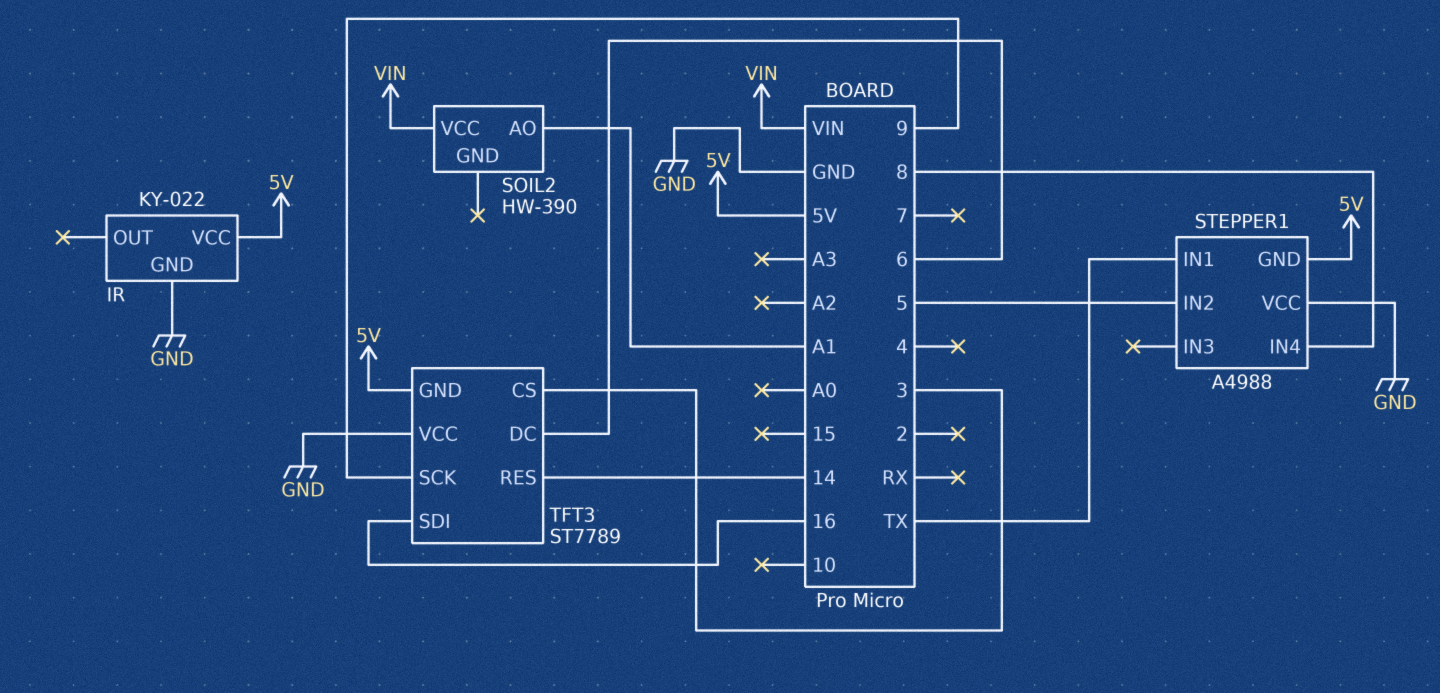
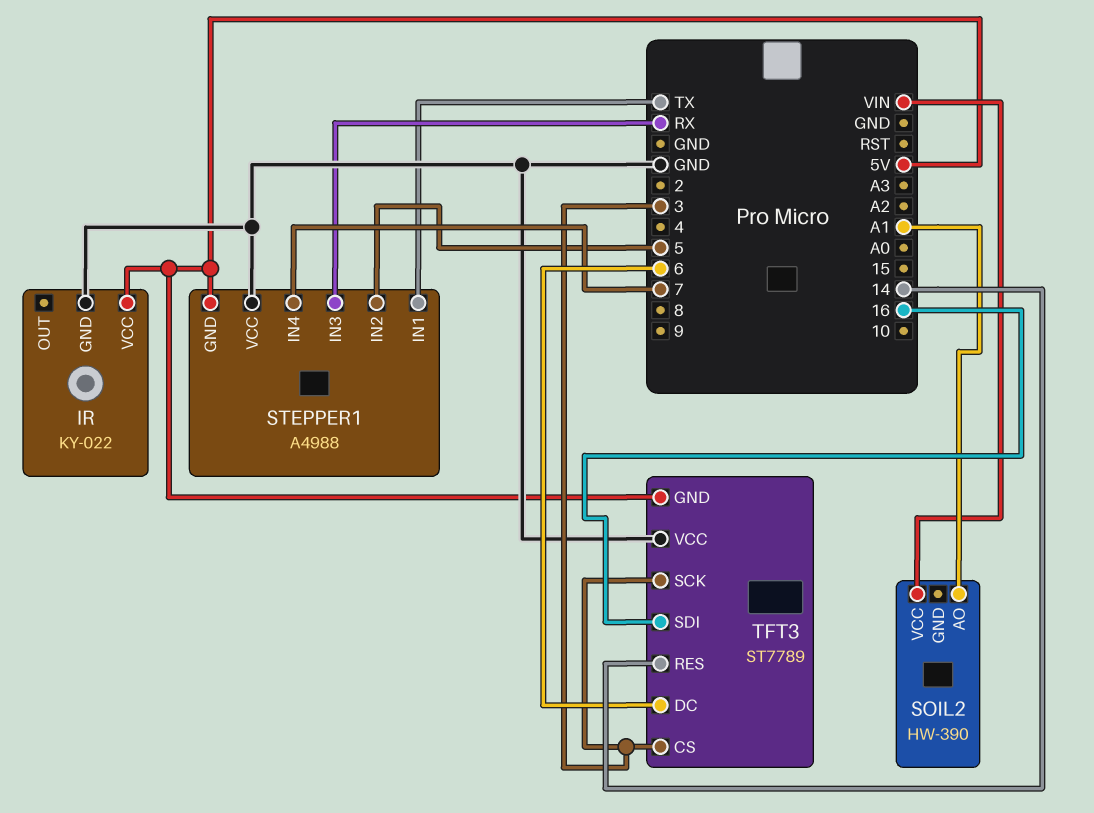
STEPPER1 pin IN3: none -> RX
STEPPER1 pin IN4: 8 -> 7
TFT3 pin SCK: 9 -> 3

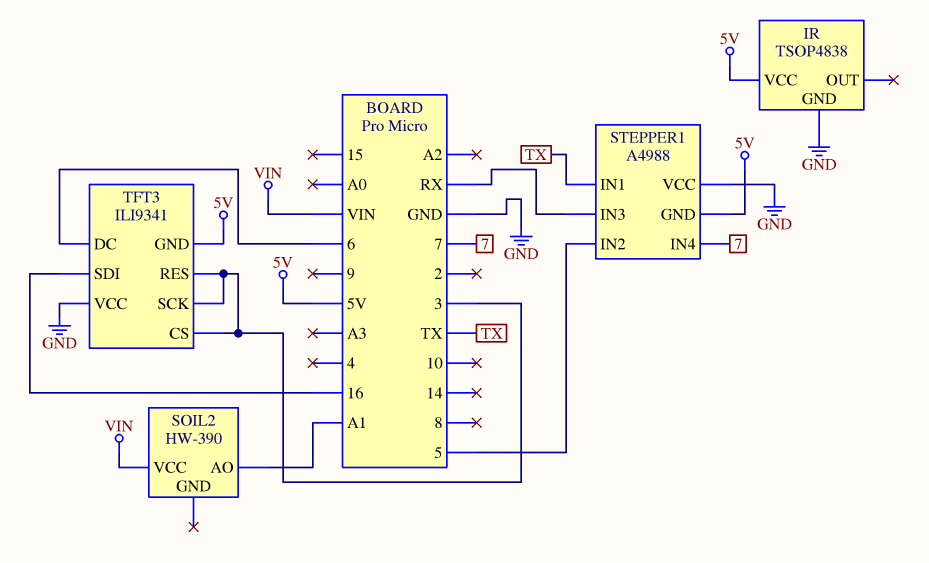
IR: KY-022 -> TSOP4838
TFT3: ST7789 -> ILI9341
TFT3 pin RES: 14 -> 3

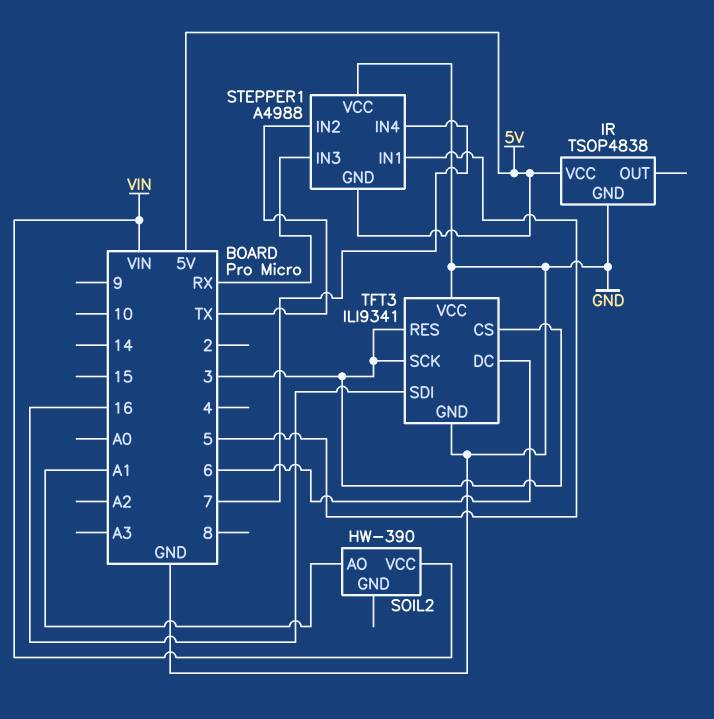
STEPPER1 pin IN1: TX -> 5
STEPPER1 pin IN2: 5 -> TX
TFT3 pin GND: 5V -> GND

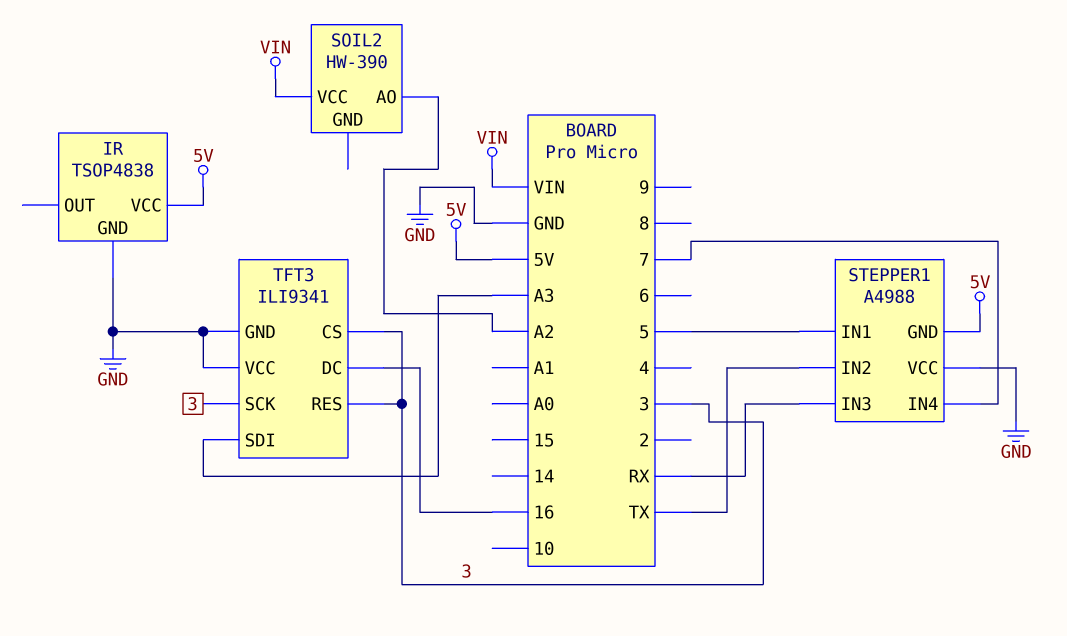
SOIL2 pin AO: A1 -> A2
TFT3 pin DC: 6 -> 16
TFT3 pin SDI: 16 -> A3

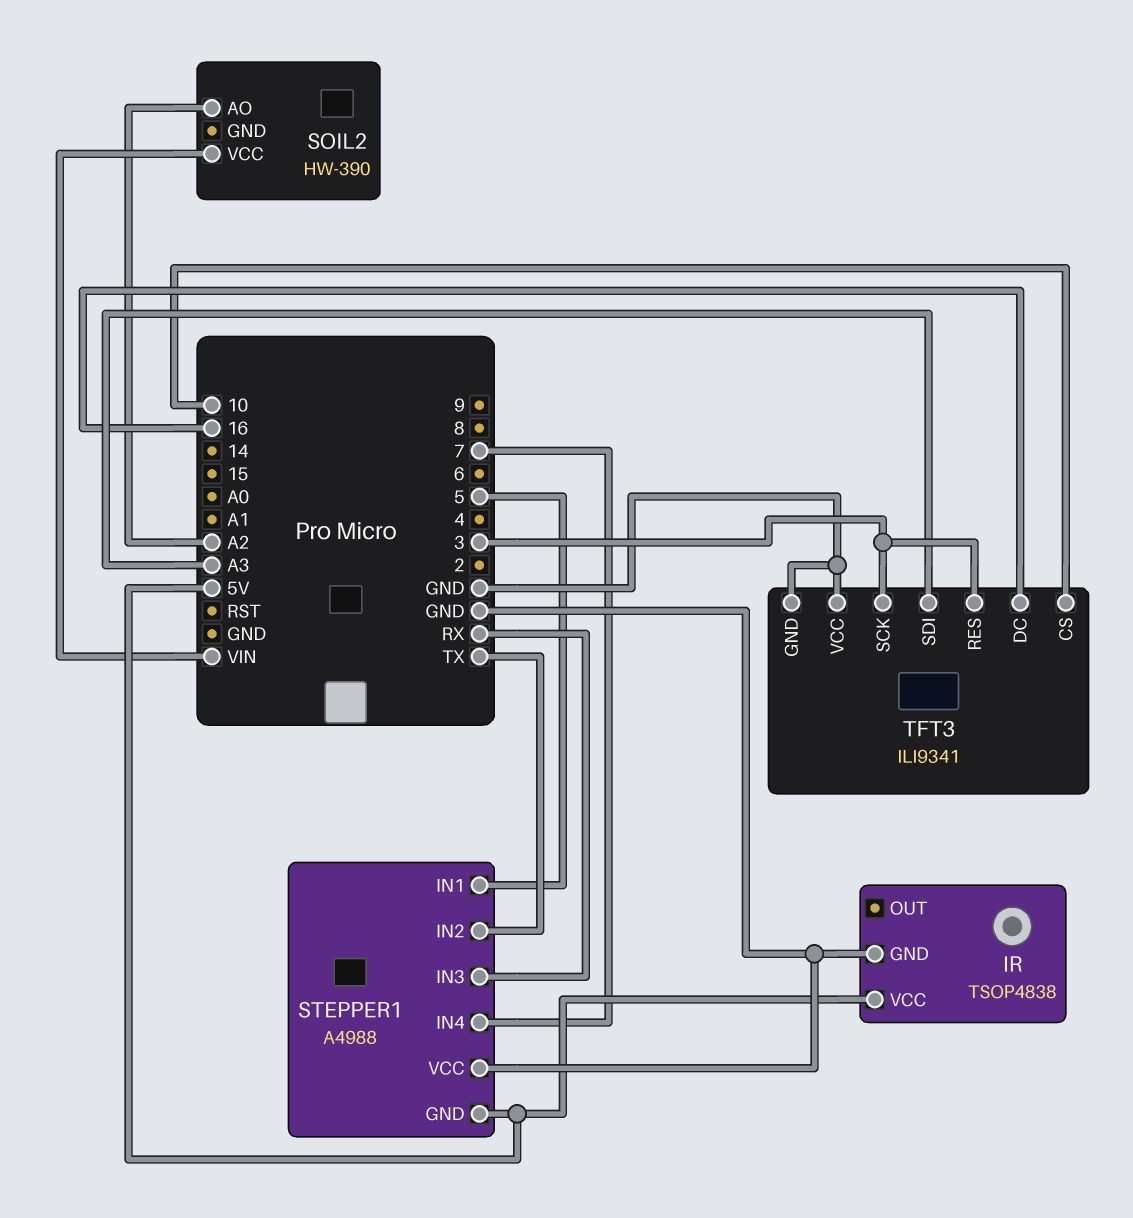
TFT3 pin CS: 3 -> 10

